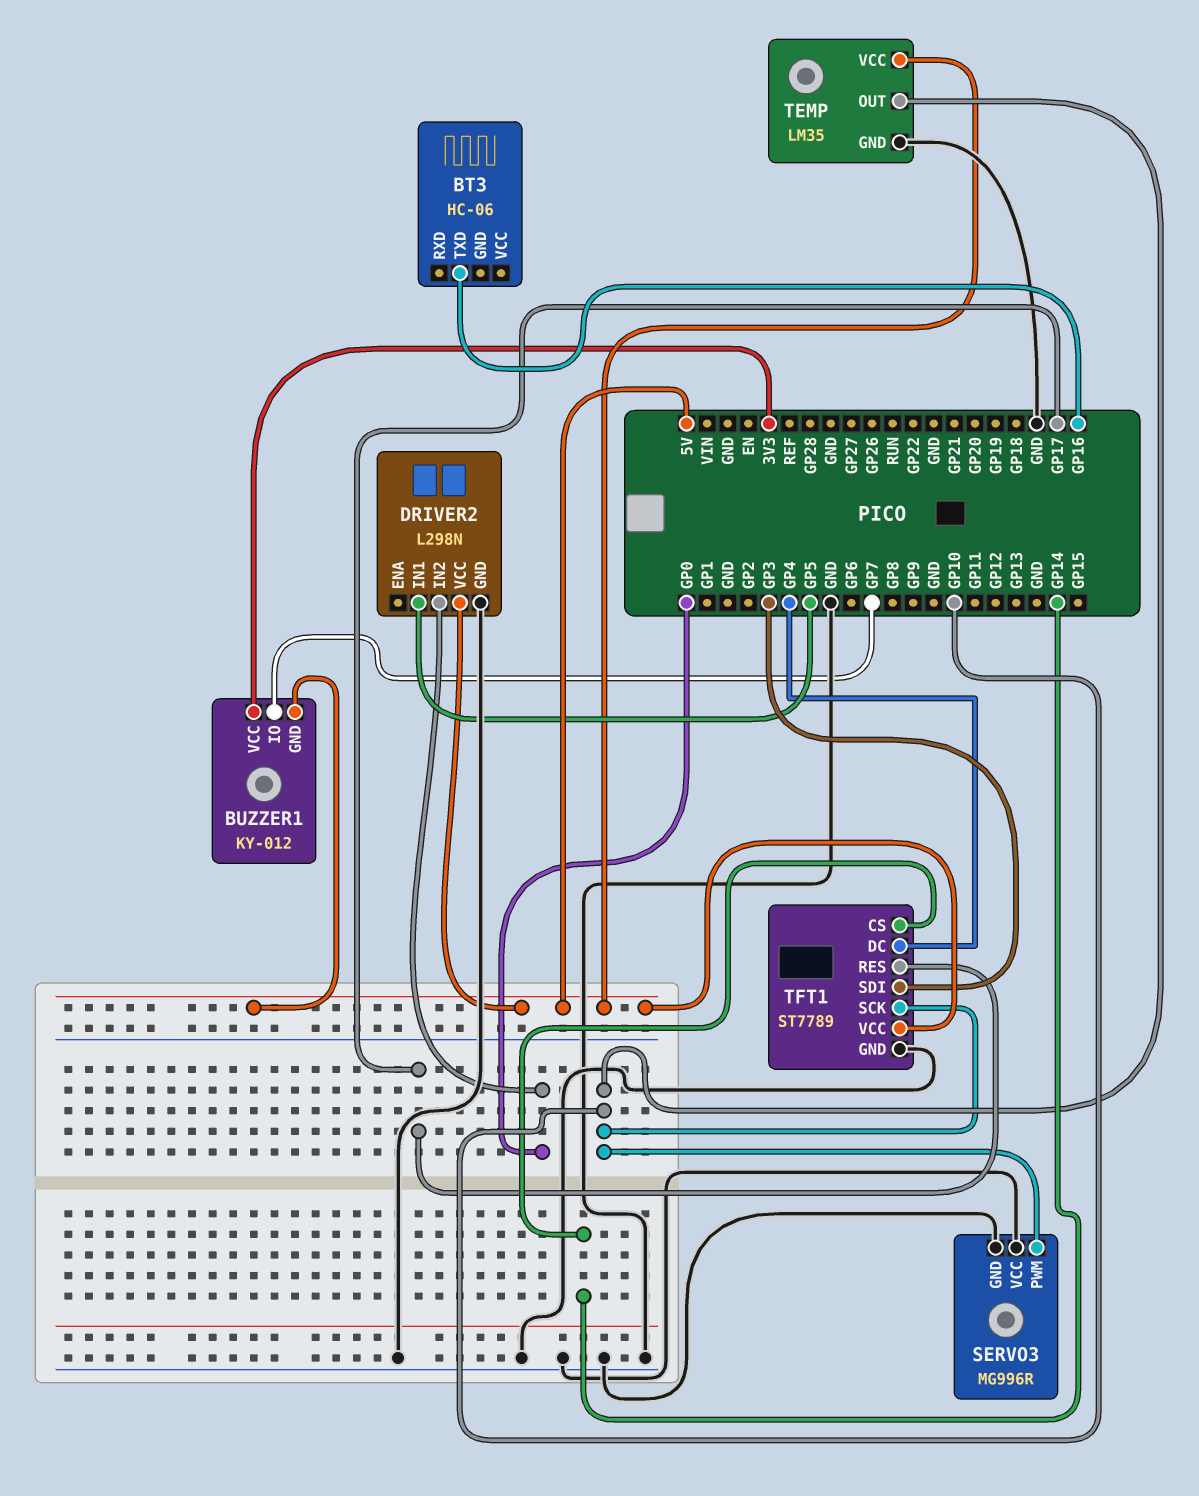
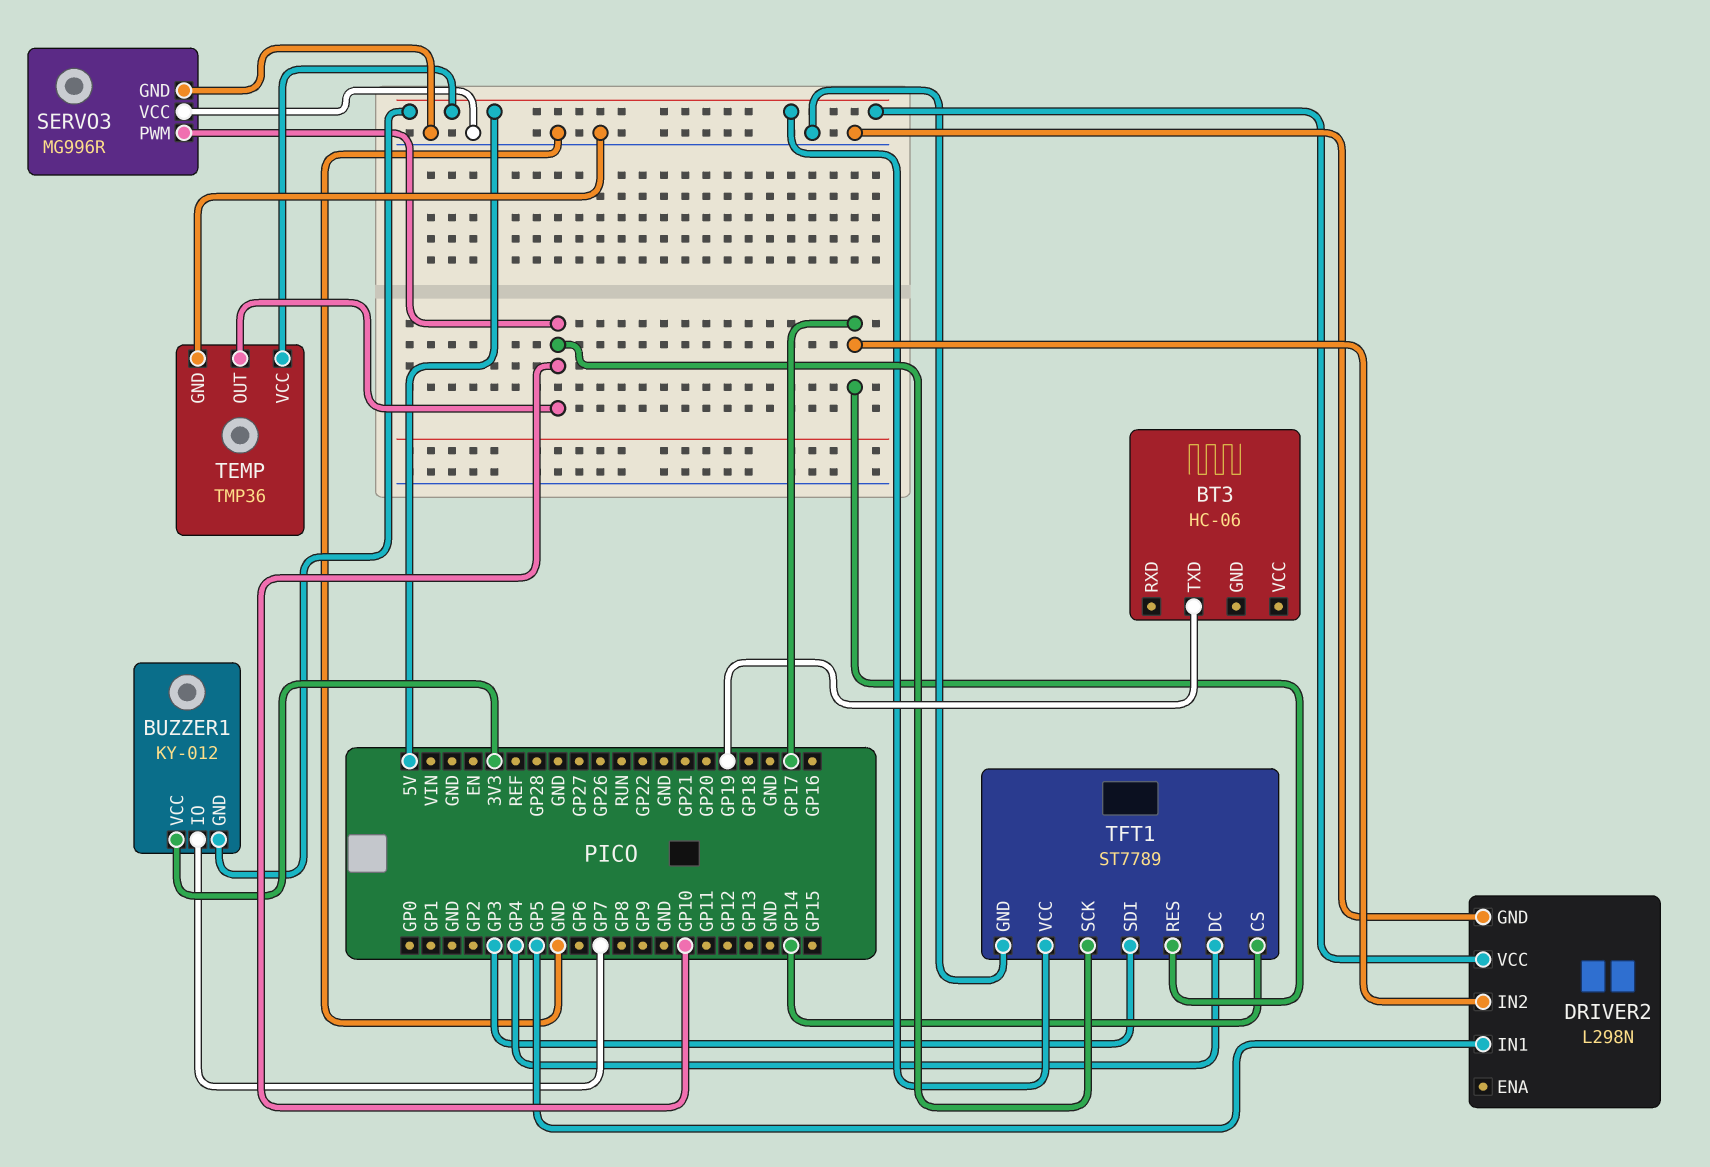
BT3 pin TXD: GP16 -> GP19
DRIVER2 pin IN2: GP0 -> GP17
TEMP: LM35 -> TMP36

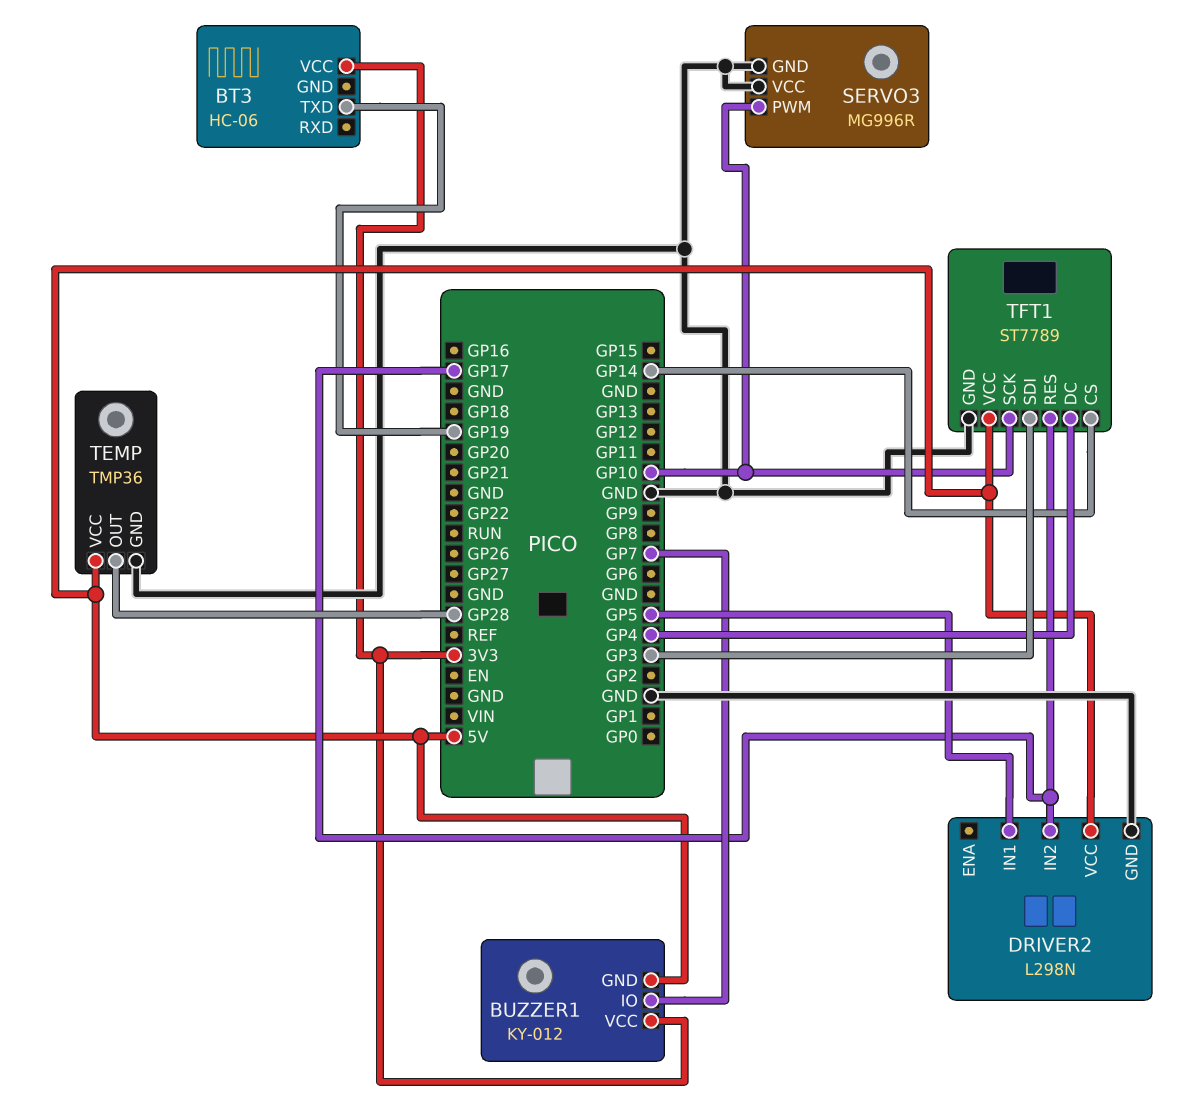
BT3 pin VCC: none -> 3V3
TEMP pin OUT: GP10 -> GP28

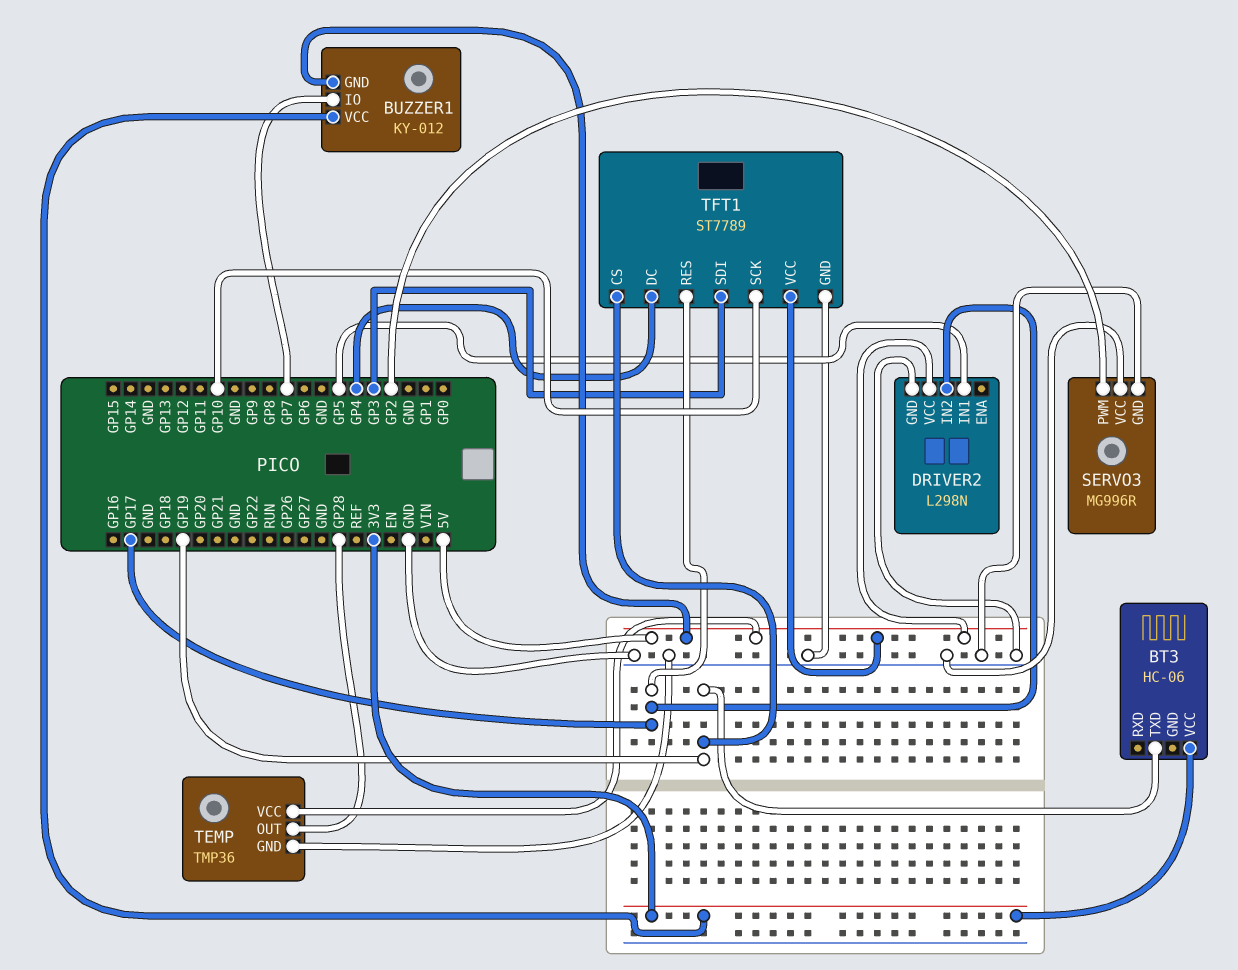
SERVO3 pin PWM: GP10 -> GP2
TFT1 pin CS: GP14 -> GP19

